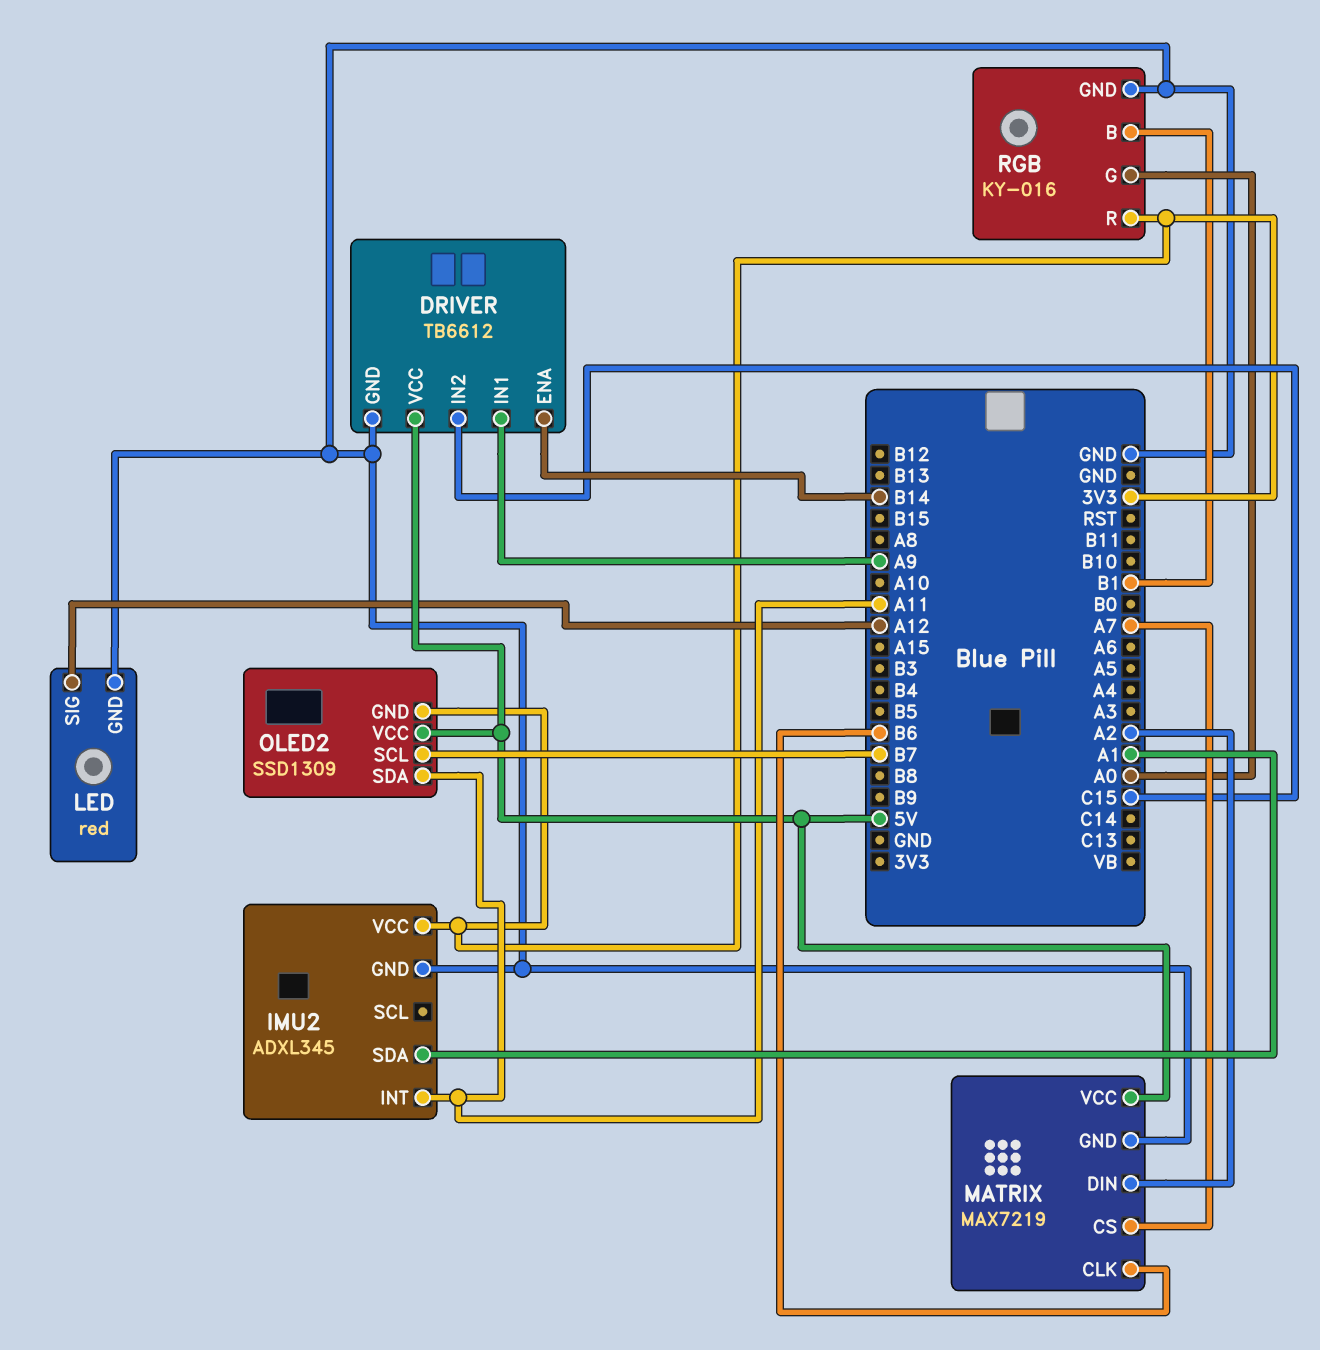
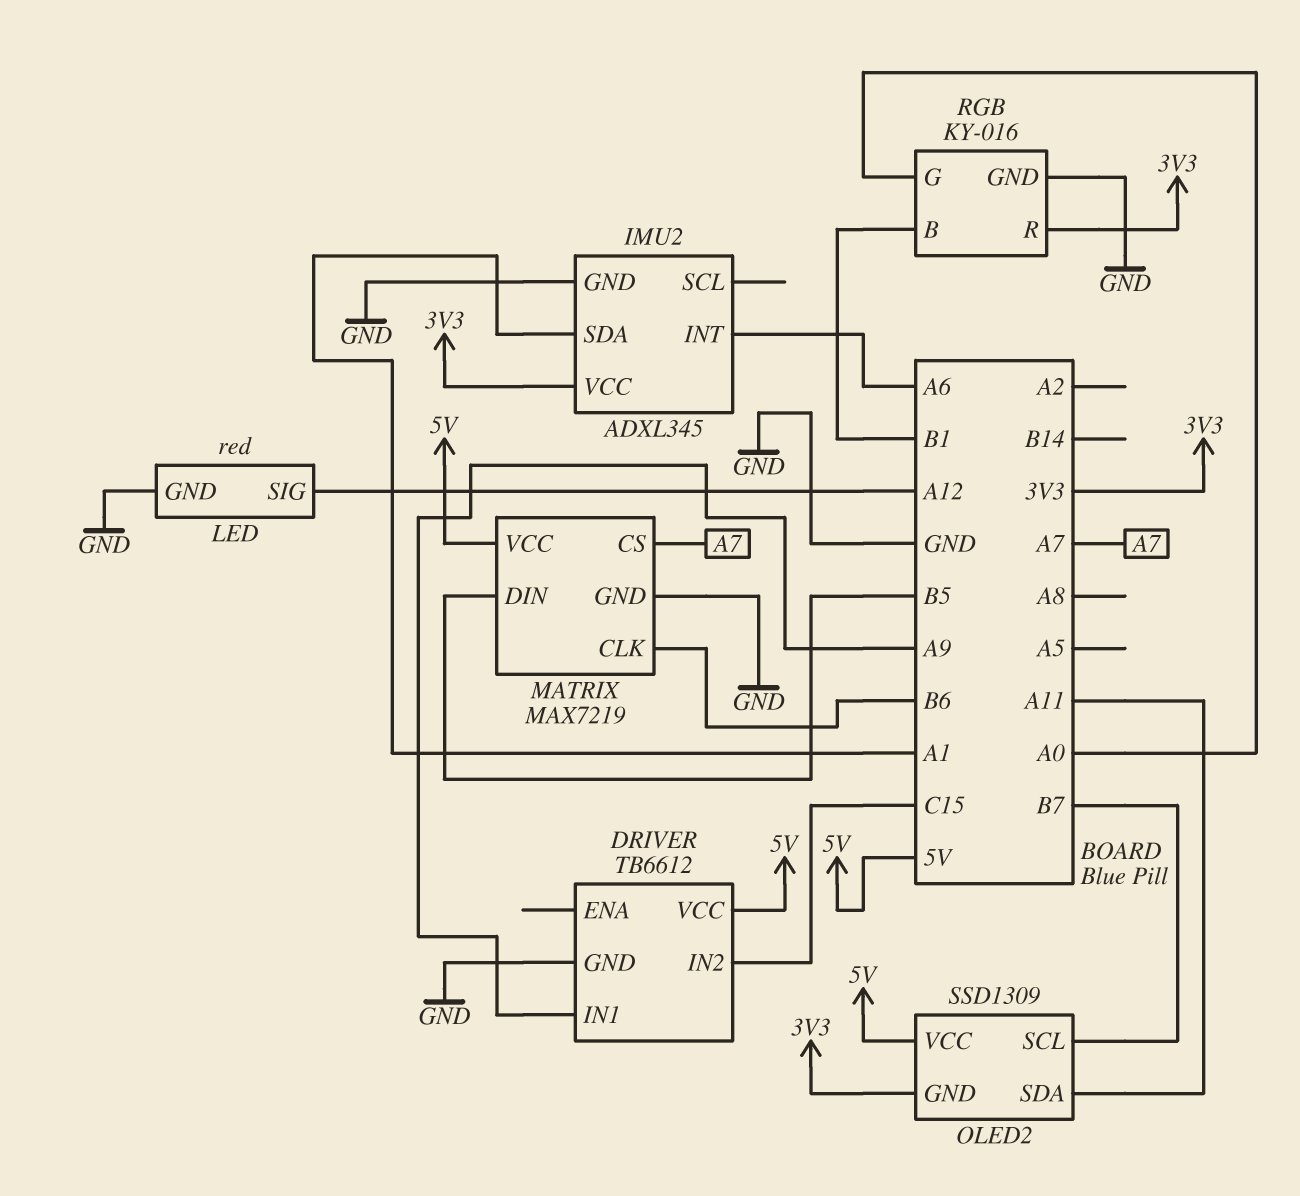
DRIVER pin ENA: B14 -> none
IMU2 pin INT: A11 -> A6
MATRIX pin DIN: A2 -> B5

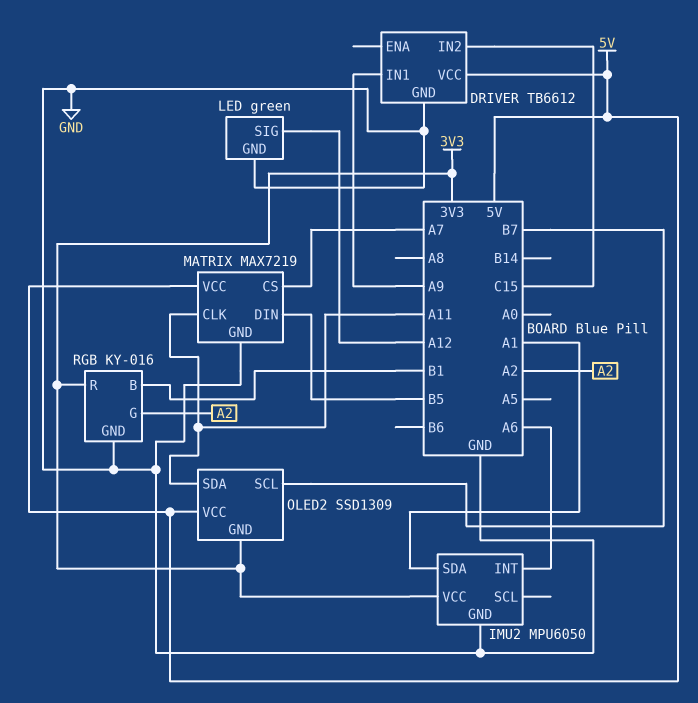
IMU2: ADXL345 -> MPU6050
LED: red -> green
MATRIX pin CLK: B6 -> A11
RGB pin G: A0 -> A2

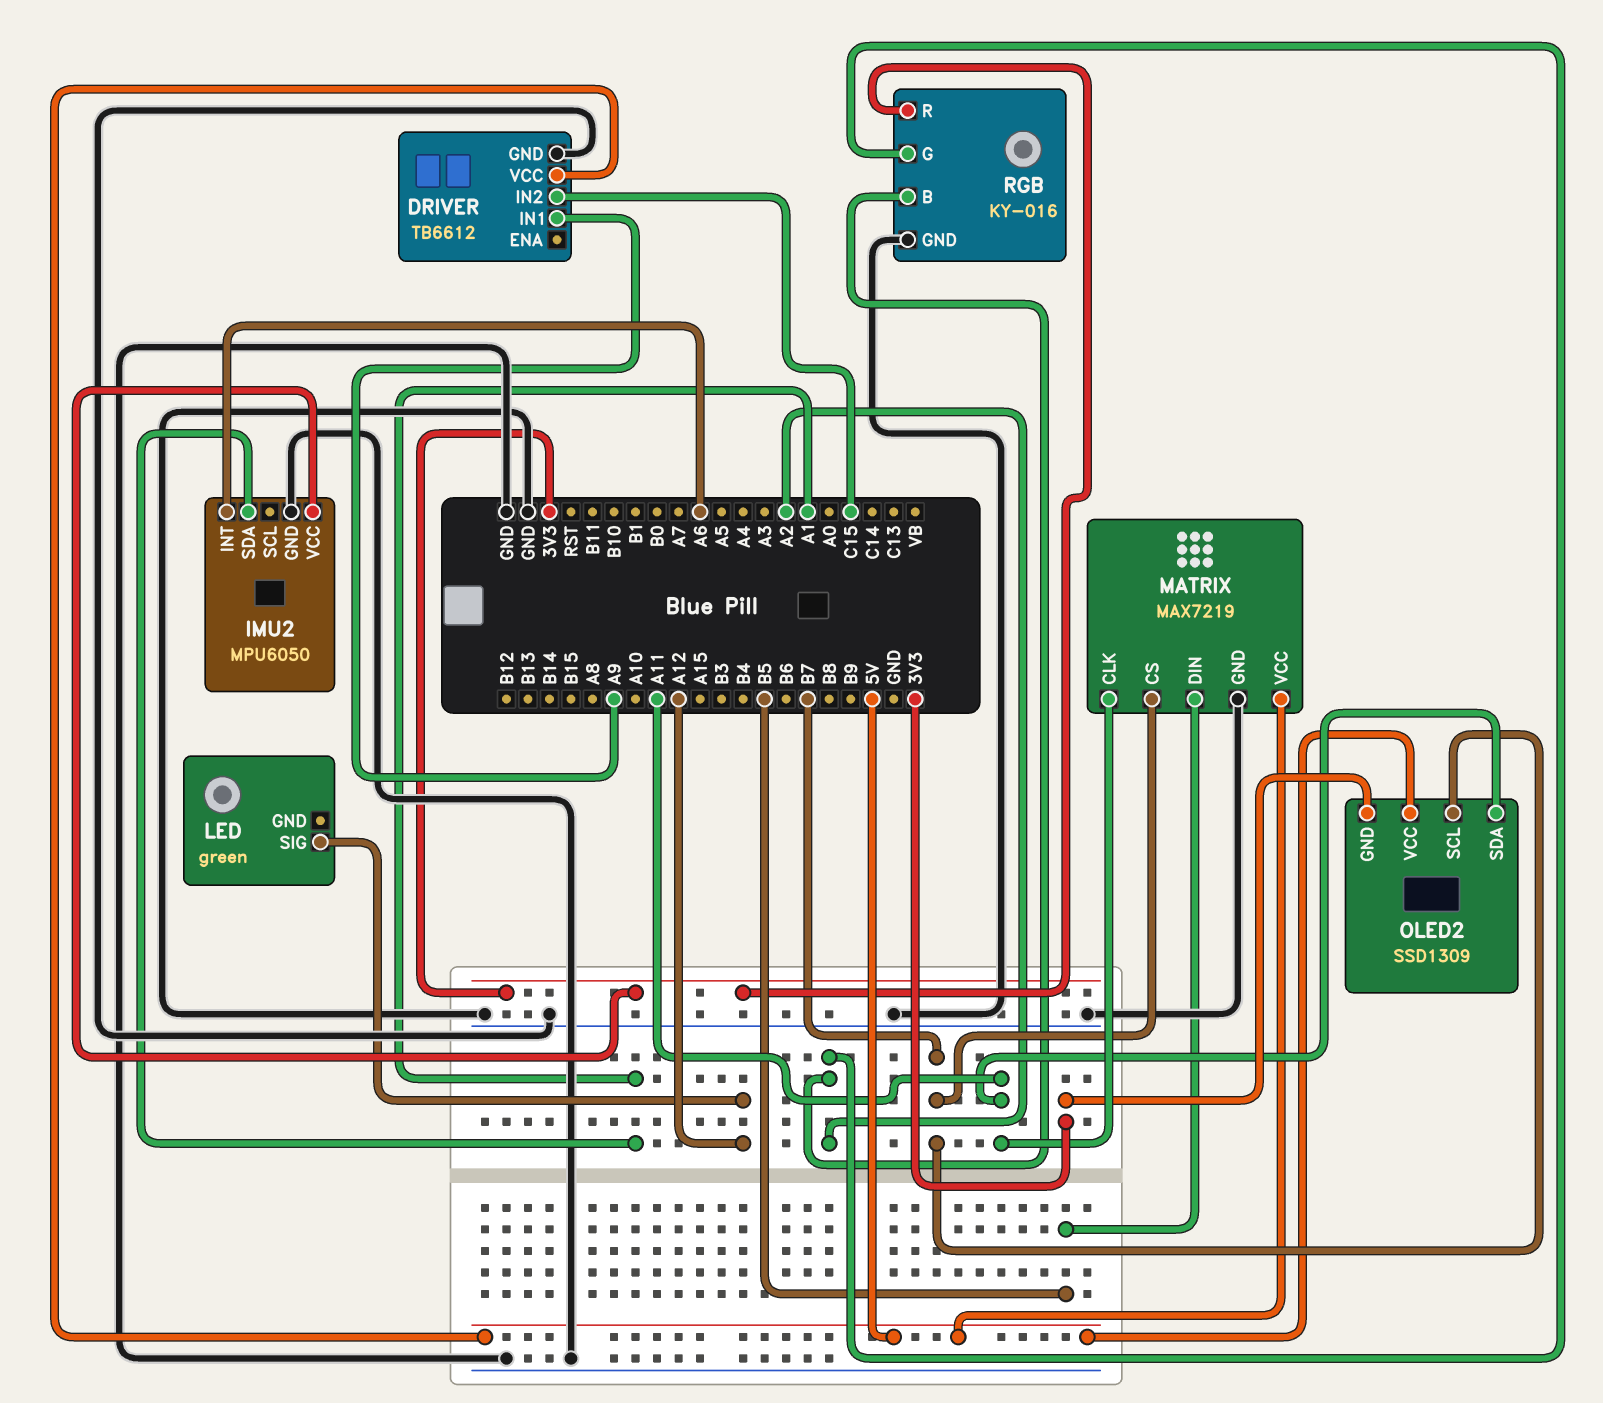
LED pin GND: GND -> none
MATRIX pin CS: A7 -> B7
RGB pin B: B1 -> A2

